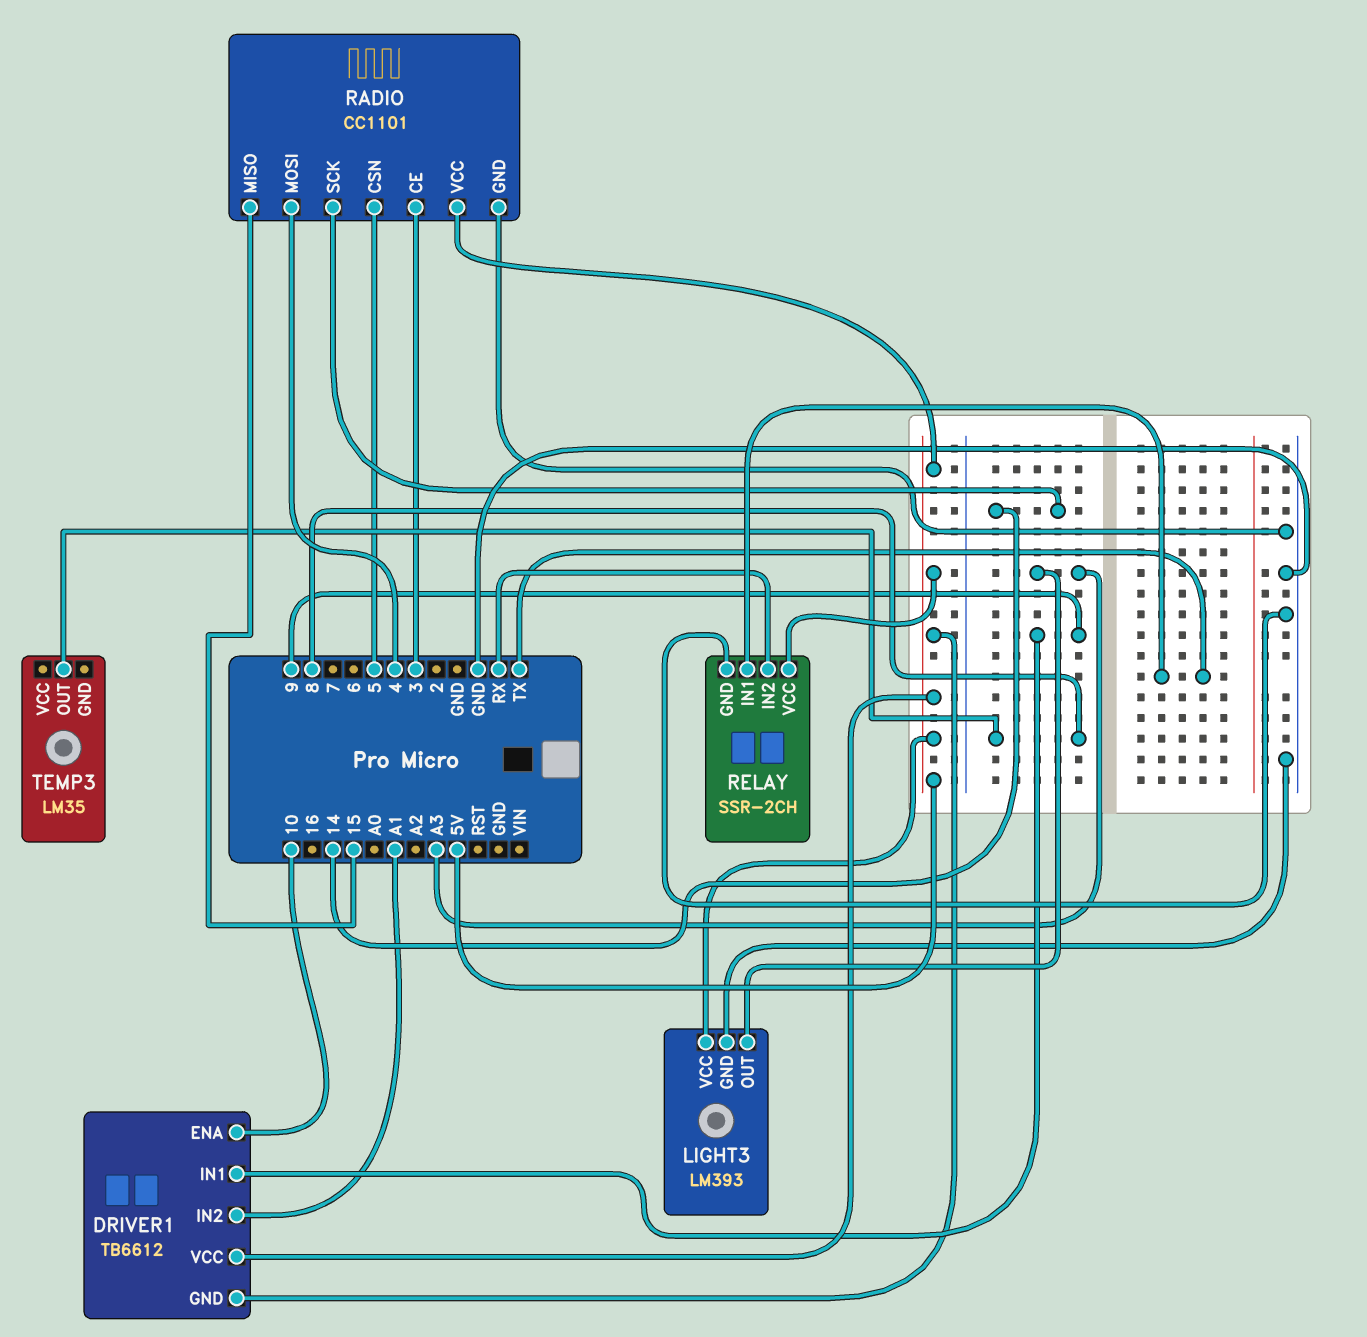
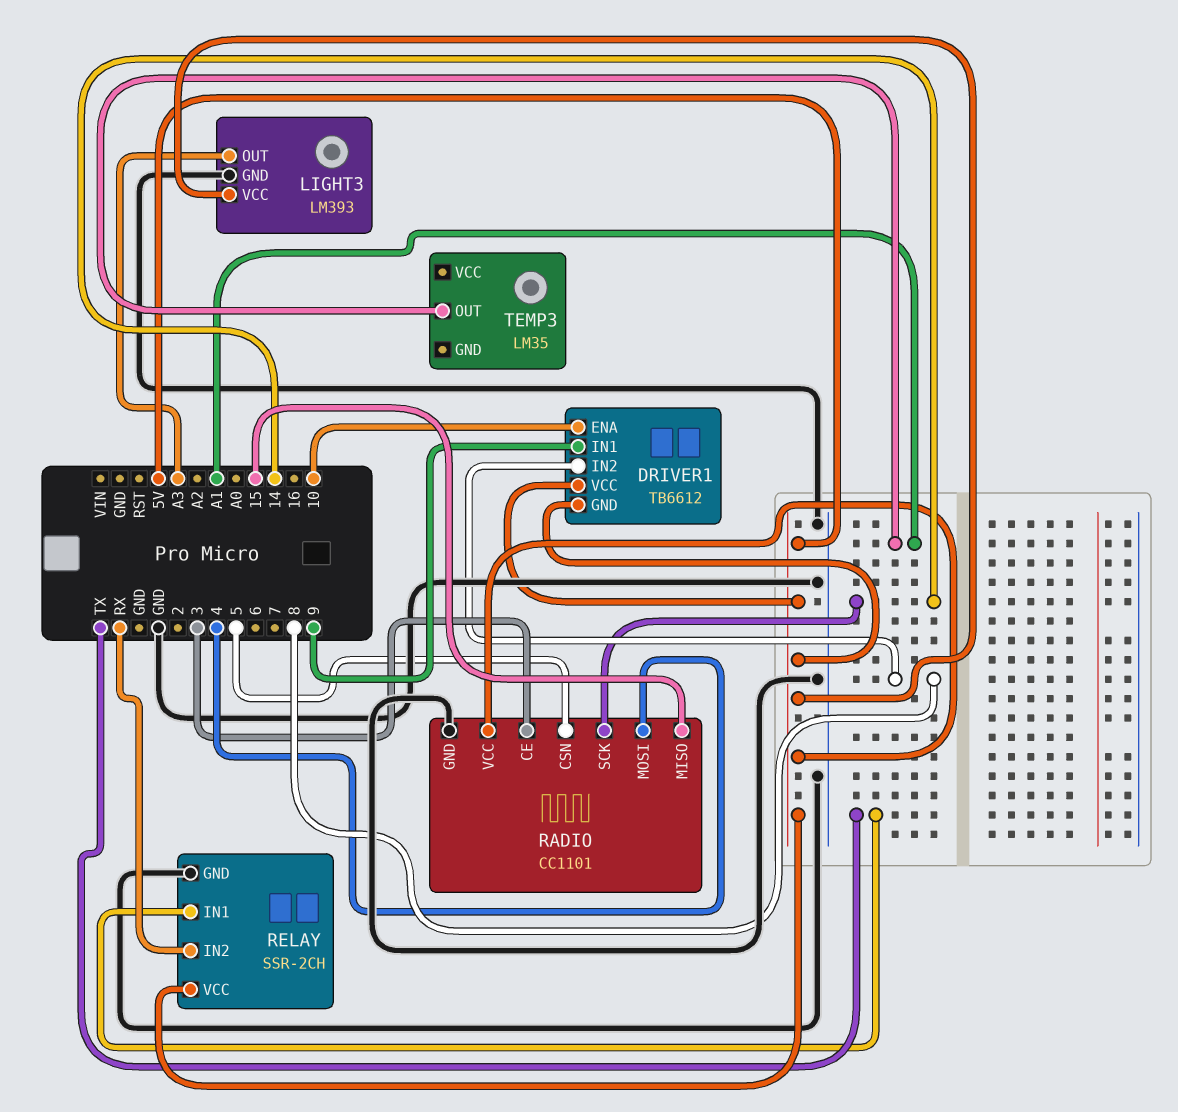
DRIVER1 pin IN2: A1 -> 8
TEMP3 pin OUT: 8 -> A1

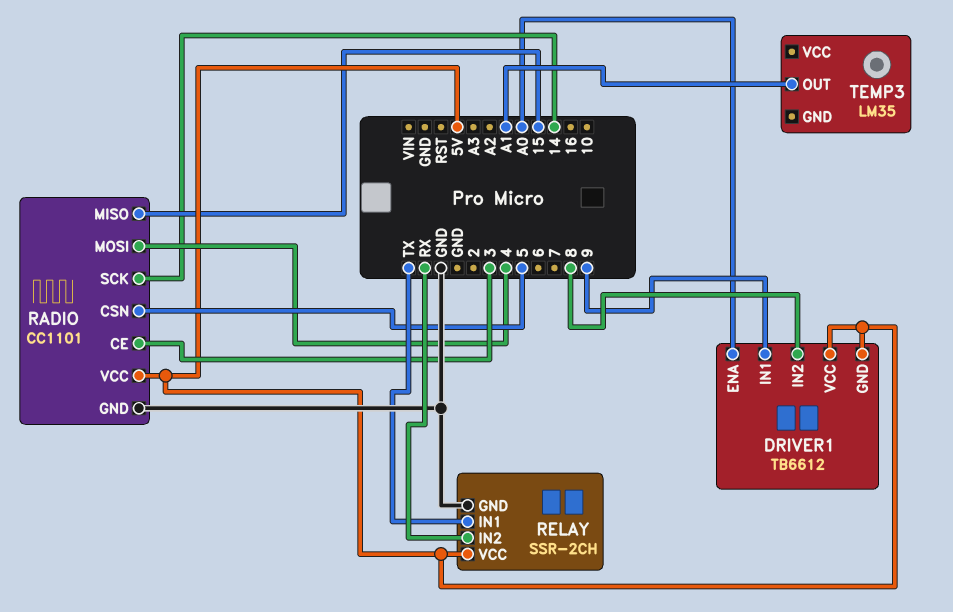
DRIVER1 pin ENA: 10 -> A0
LIGHT3: LM393 -> none
LIGHT3 pin GND: GND -> none
LIGHT3 pin OUT: A3 -> none
LIGHT3 pin VCC: 5V -> none

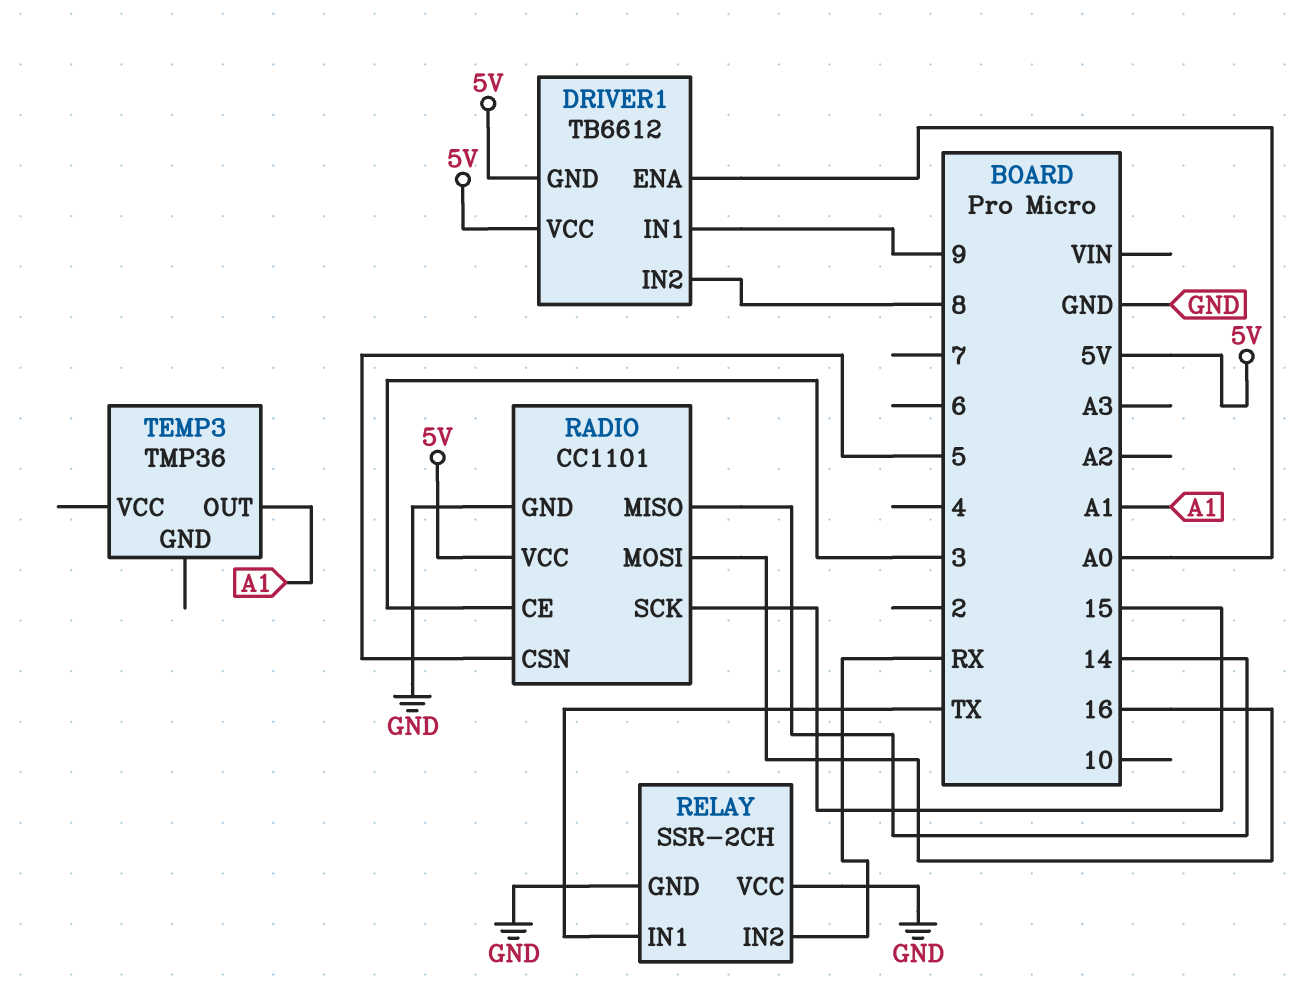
RADIO pin MISO: 15 -> 14
RADIO pin MOSI: 4 -> 16
RADIO pin SCK: 14 -> 15
RELAY pin VCC: 5V -> GND
TEMP3: LM35 -> TMP36

